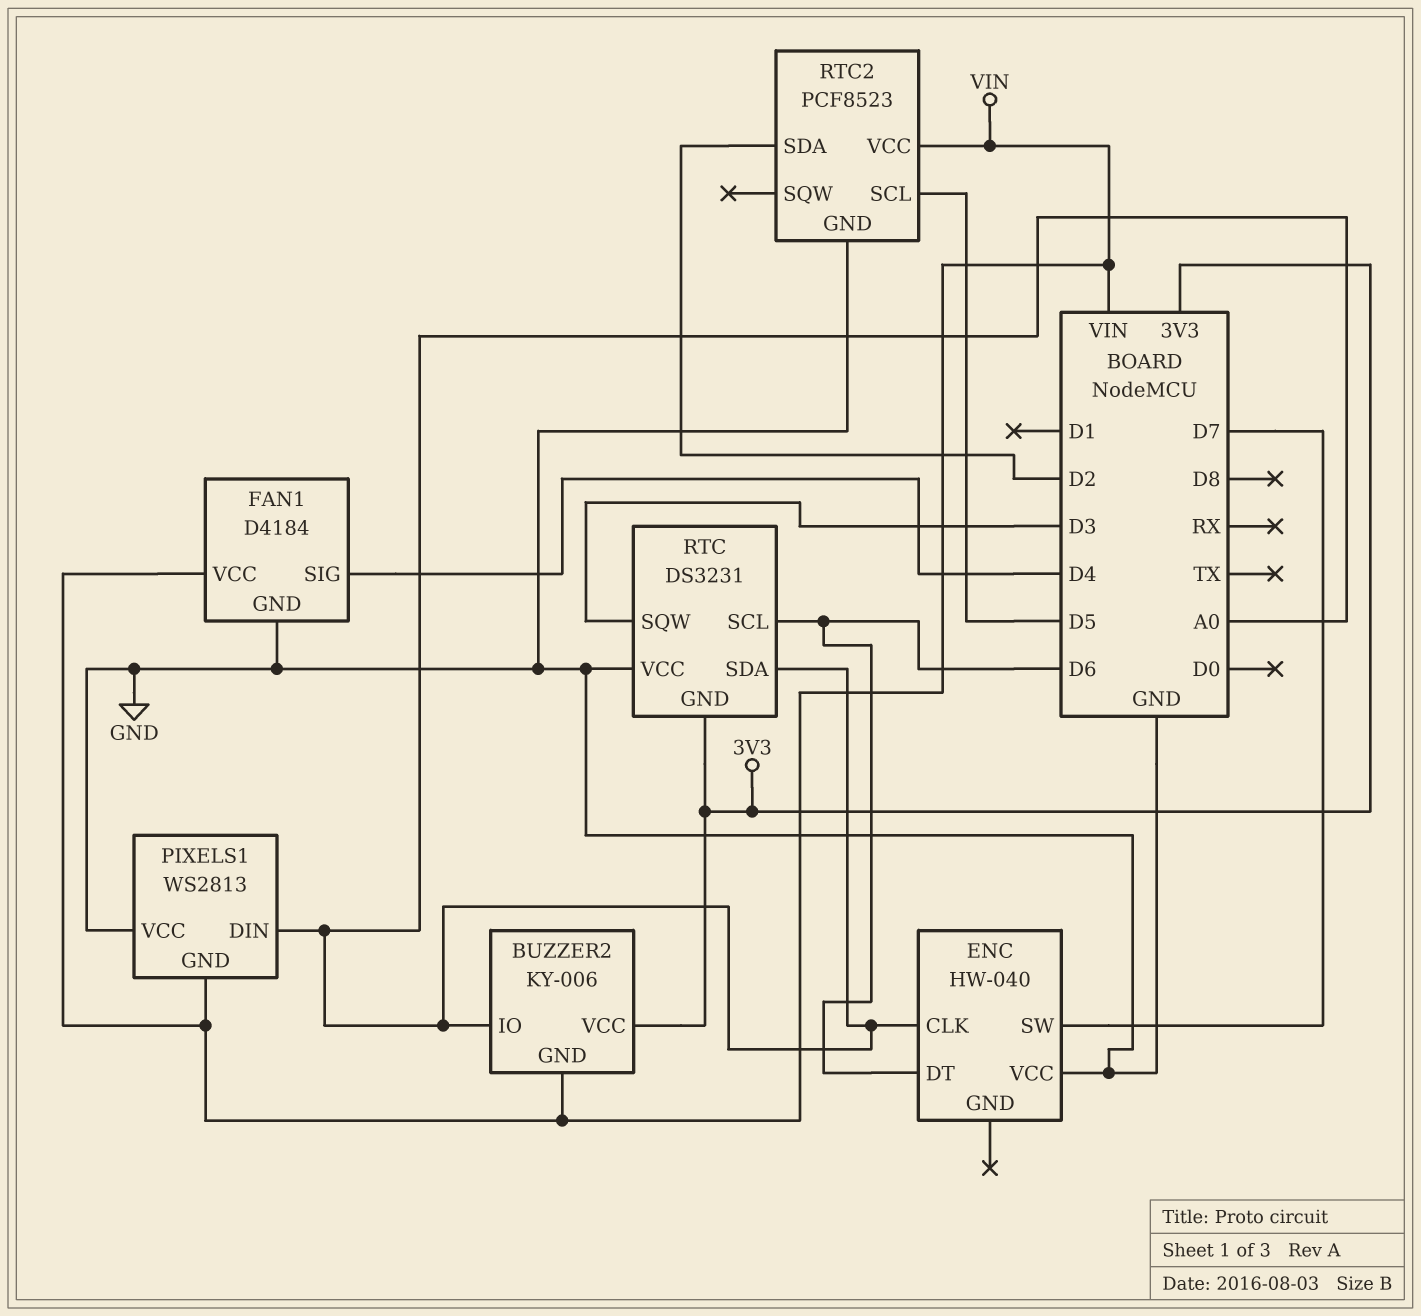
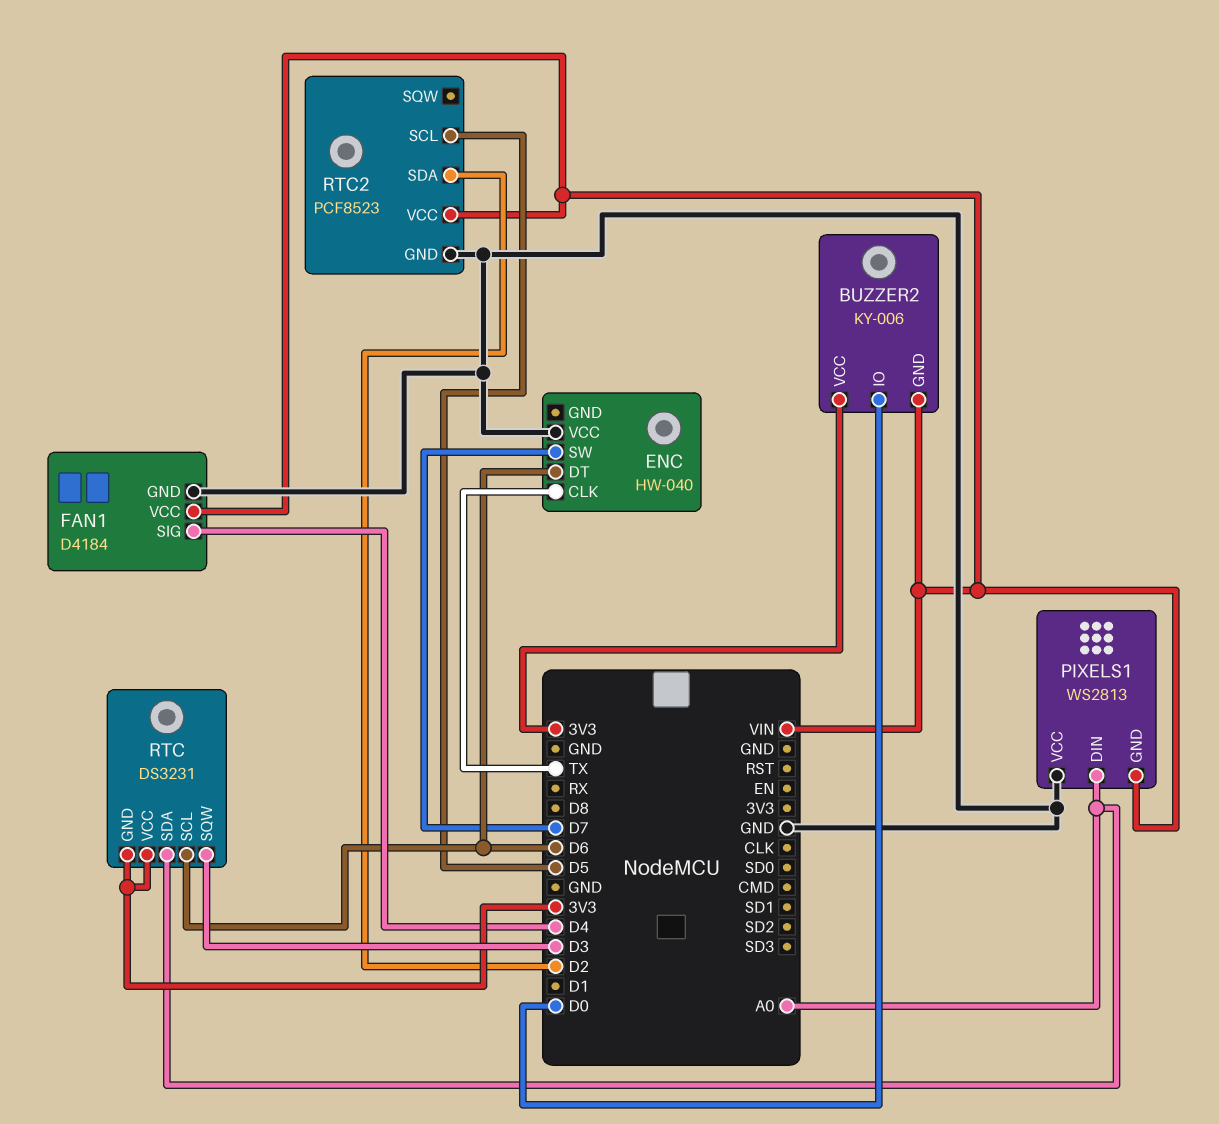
BUZZER2 pin IO: A0 -> D0
ENC pin CLK: A0 -> TX
RTC pin VCC: GND -> 3V3

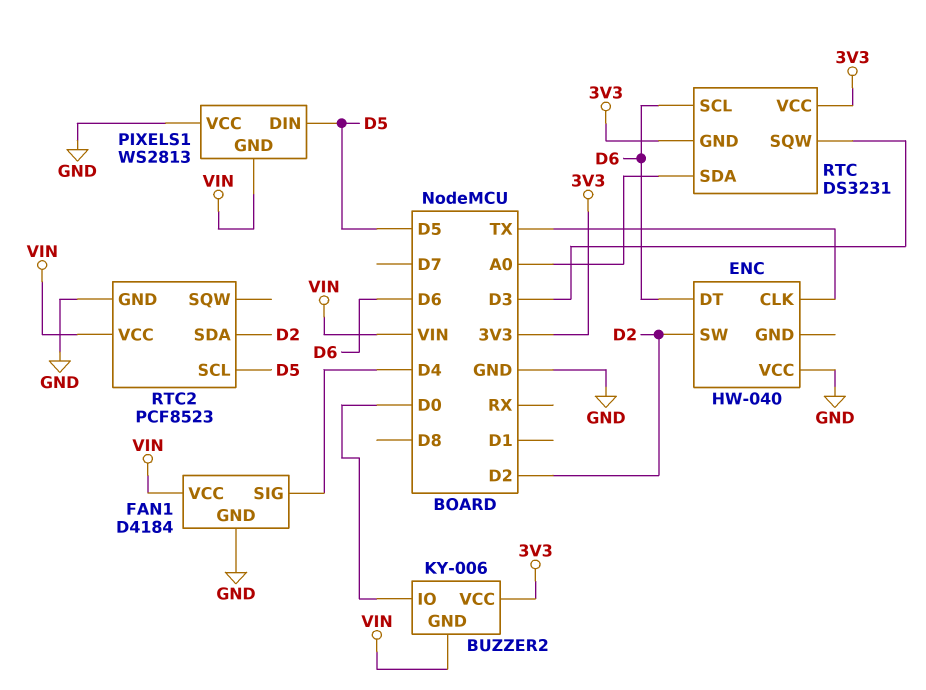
ENC pin SW: D7 -> D2
PIXELS1 pin DIN: A0 -> D5

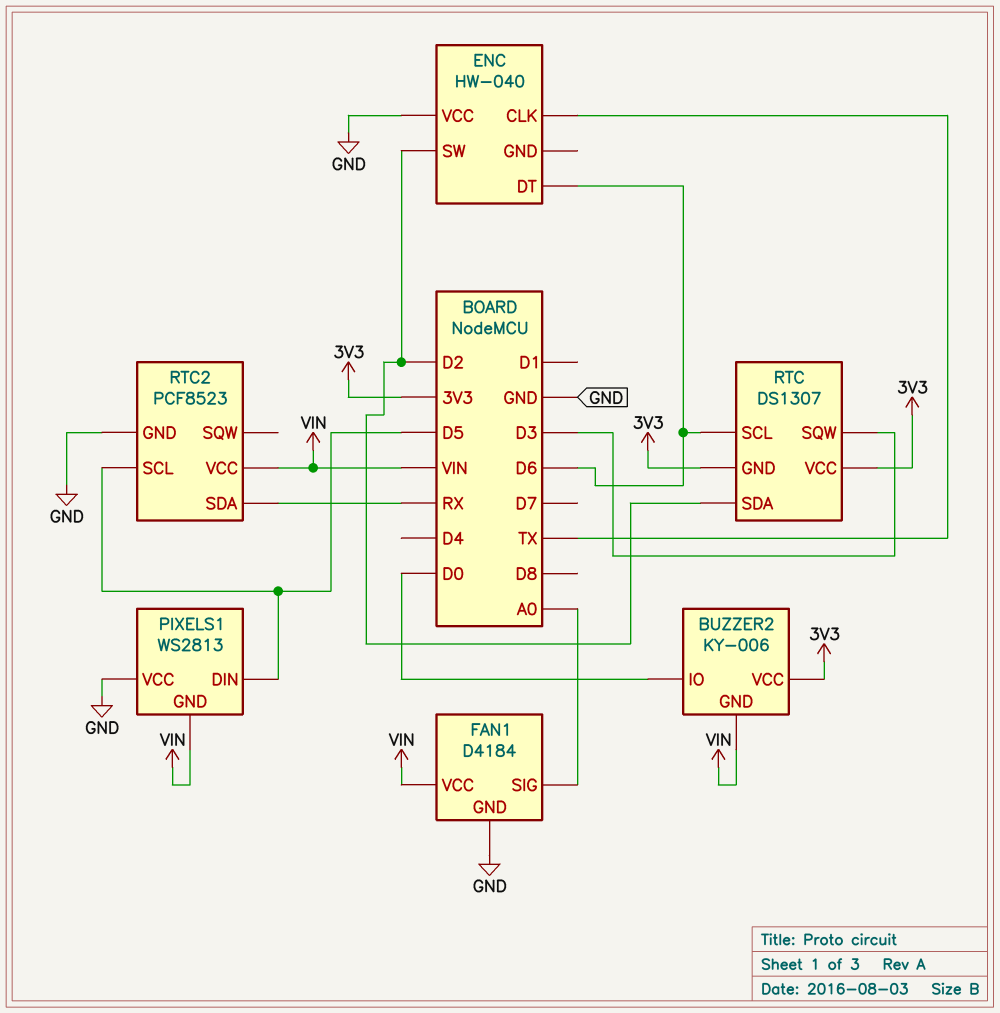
FAN1 pin SIG: D4 -> A0
RTC: DS3231 -> DS1307
RTC pin SDA: A0 -> D2
RTC2 pin SDA: D2 -> RX

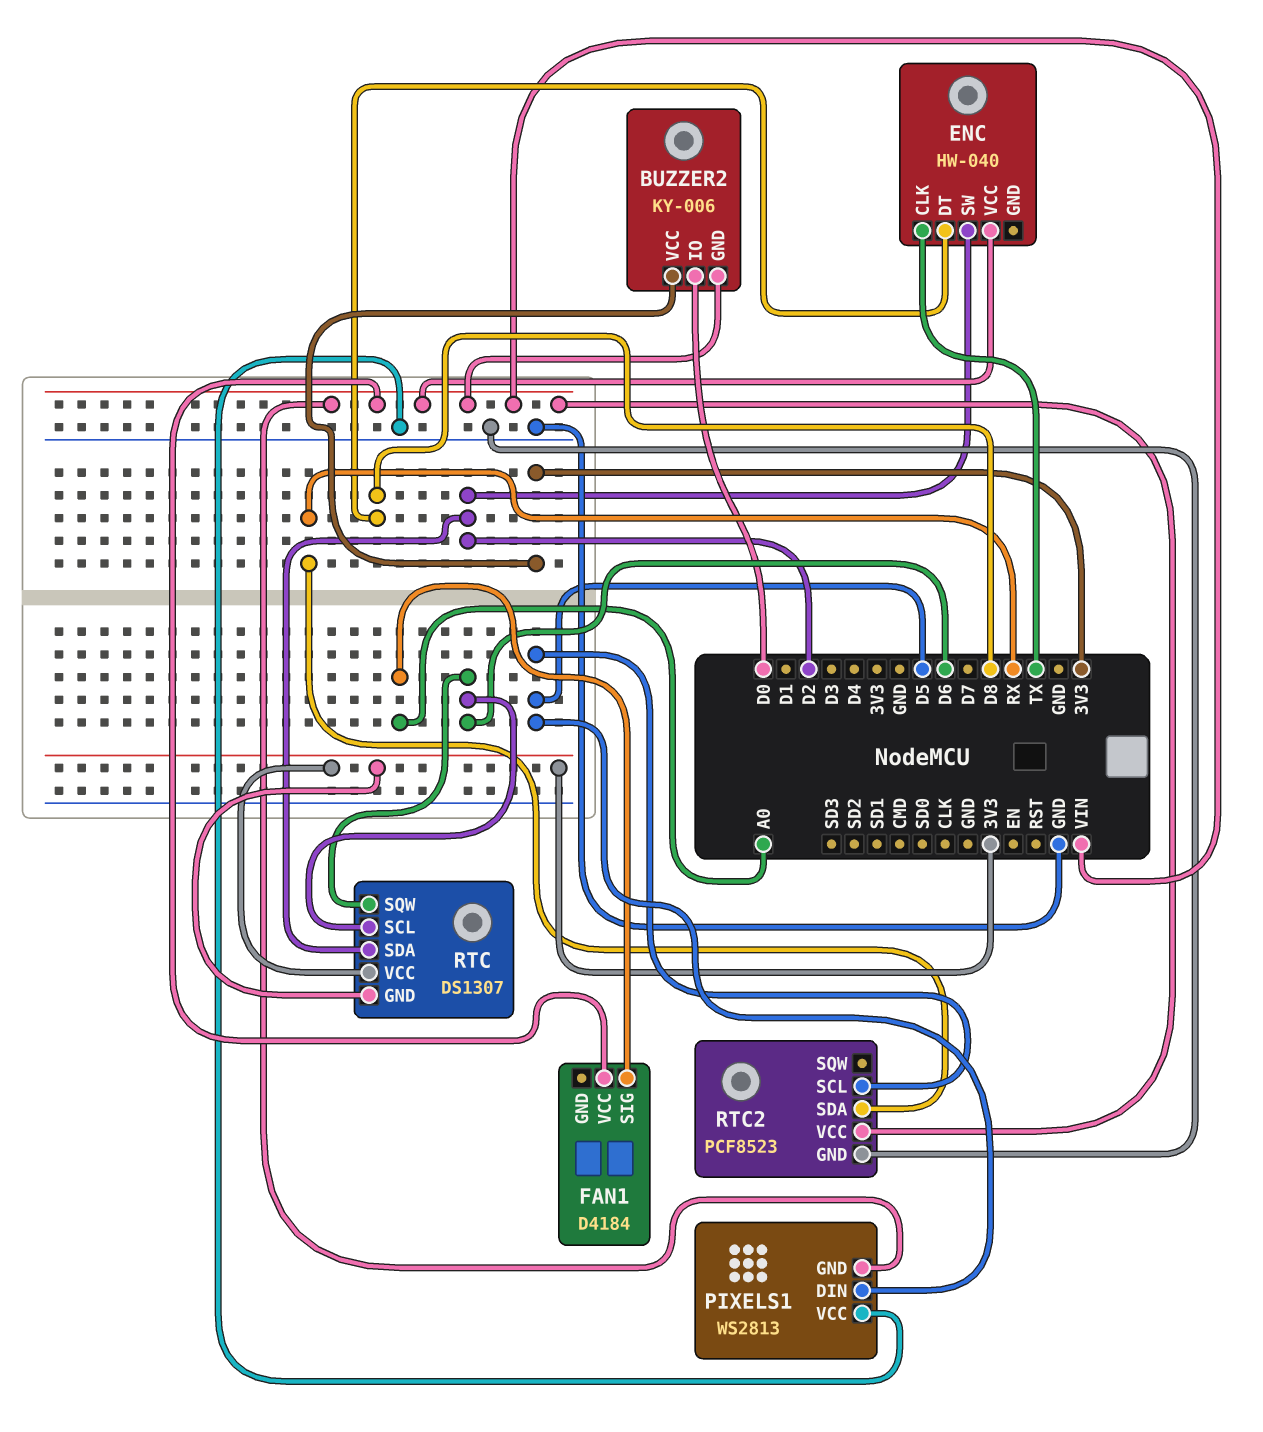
ENC pin DT: D6 -> D8
ENC pin VCC: GND -> VIN
FAN1 pin GND: GND -> none
RTC pin SQW: D3 -> D6

